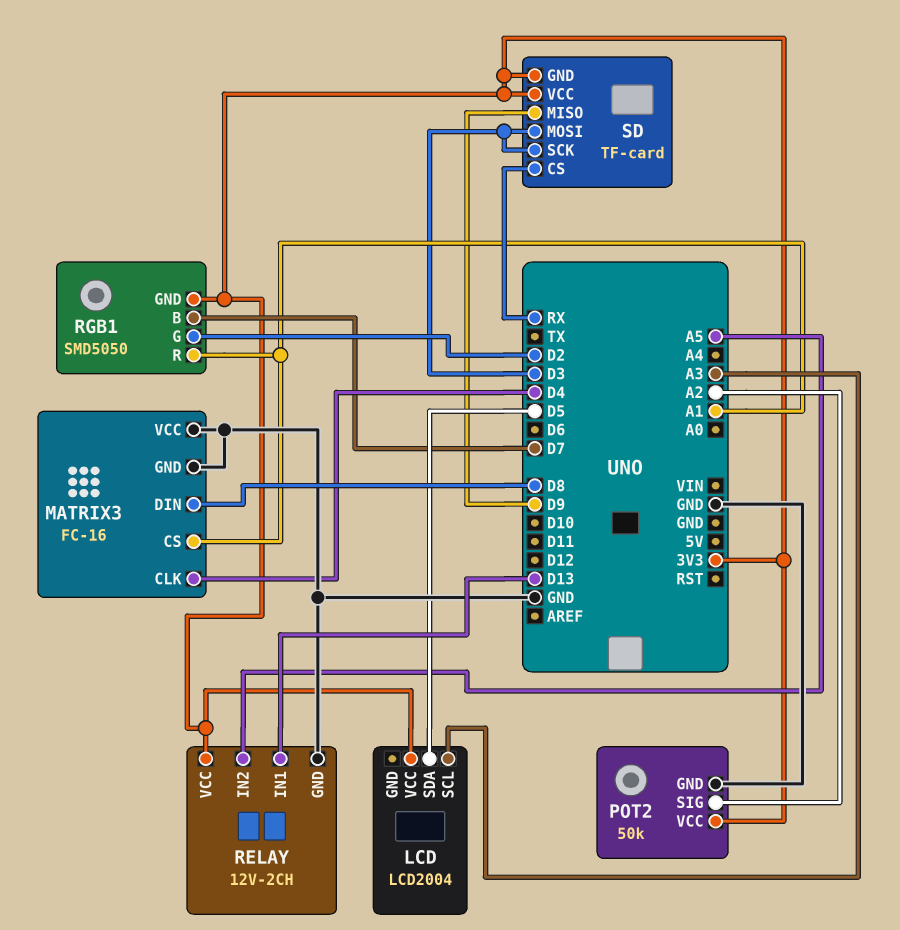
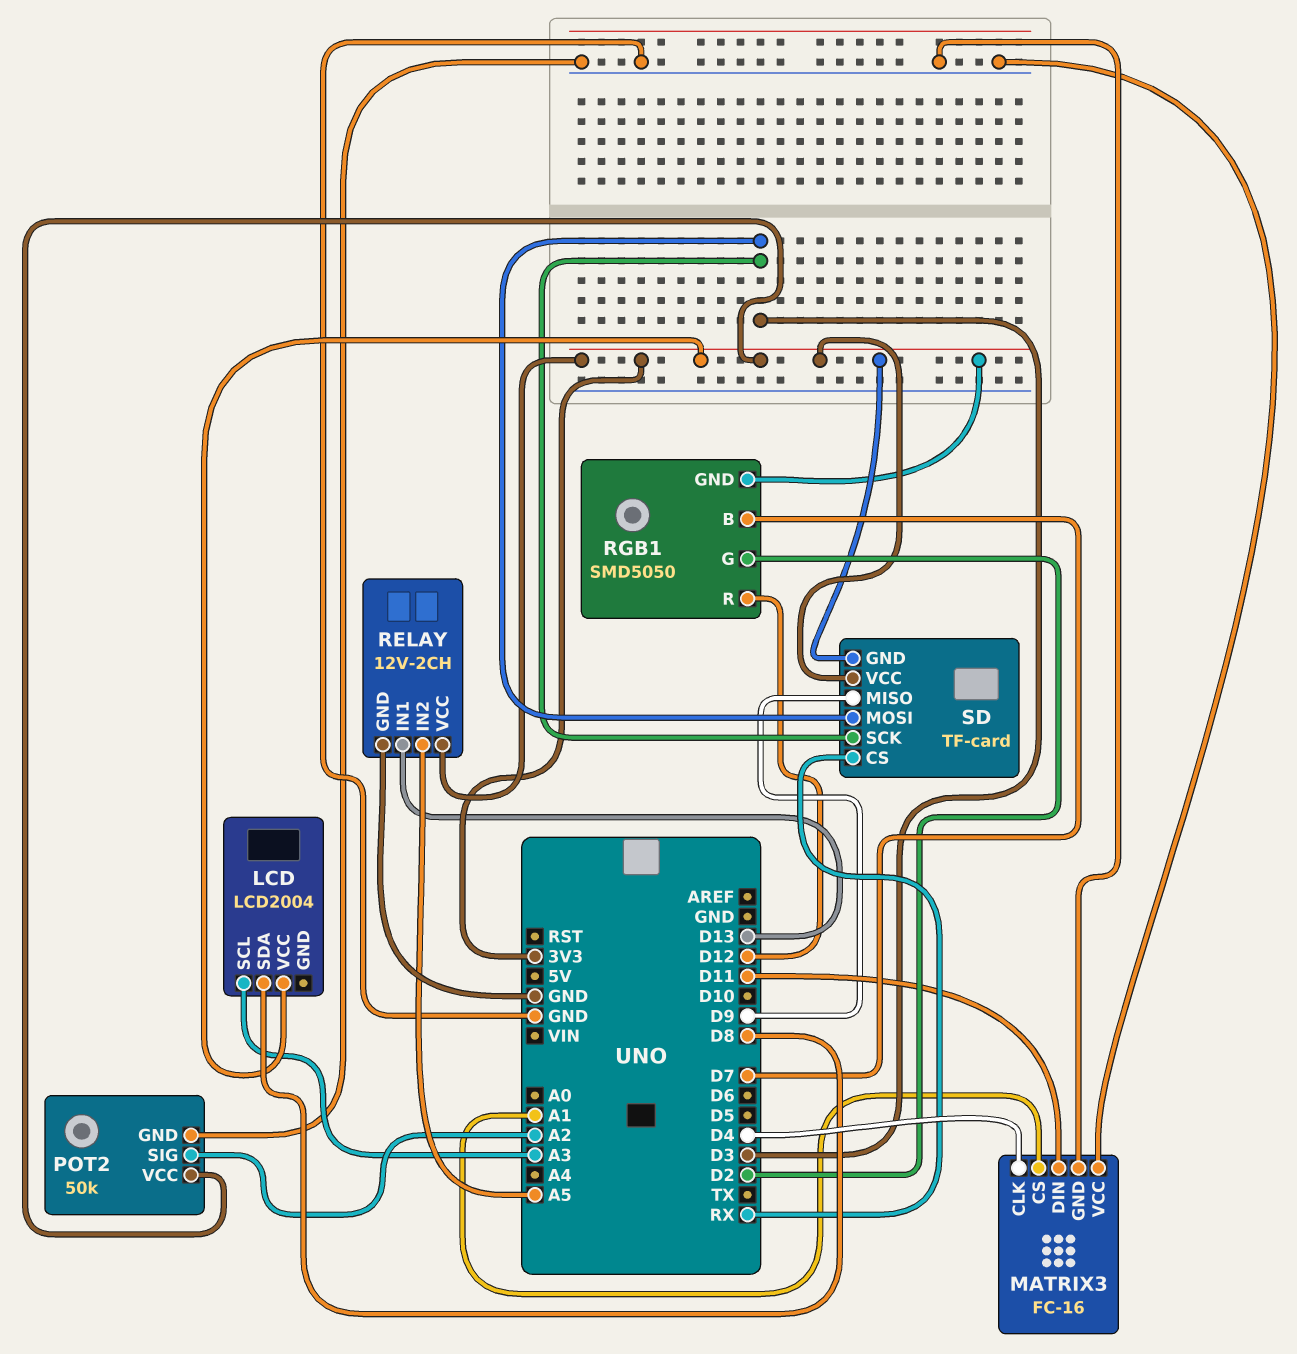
LCD pin SDA: D5 -> D8
MATRIX3 pin DIN: D8 -> D11
RGB1 pin R: A1 -> D12

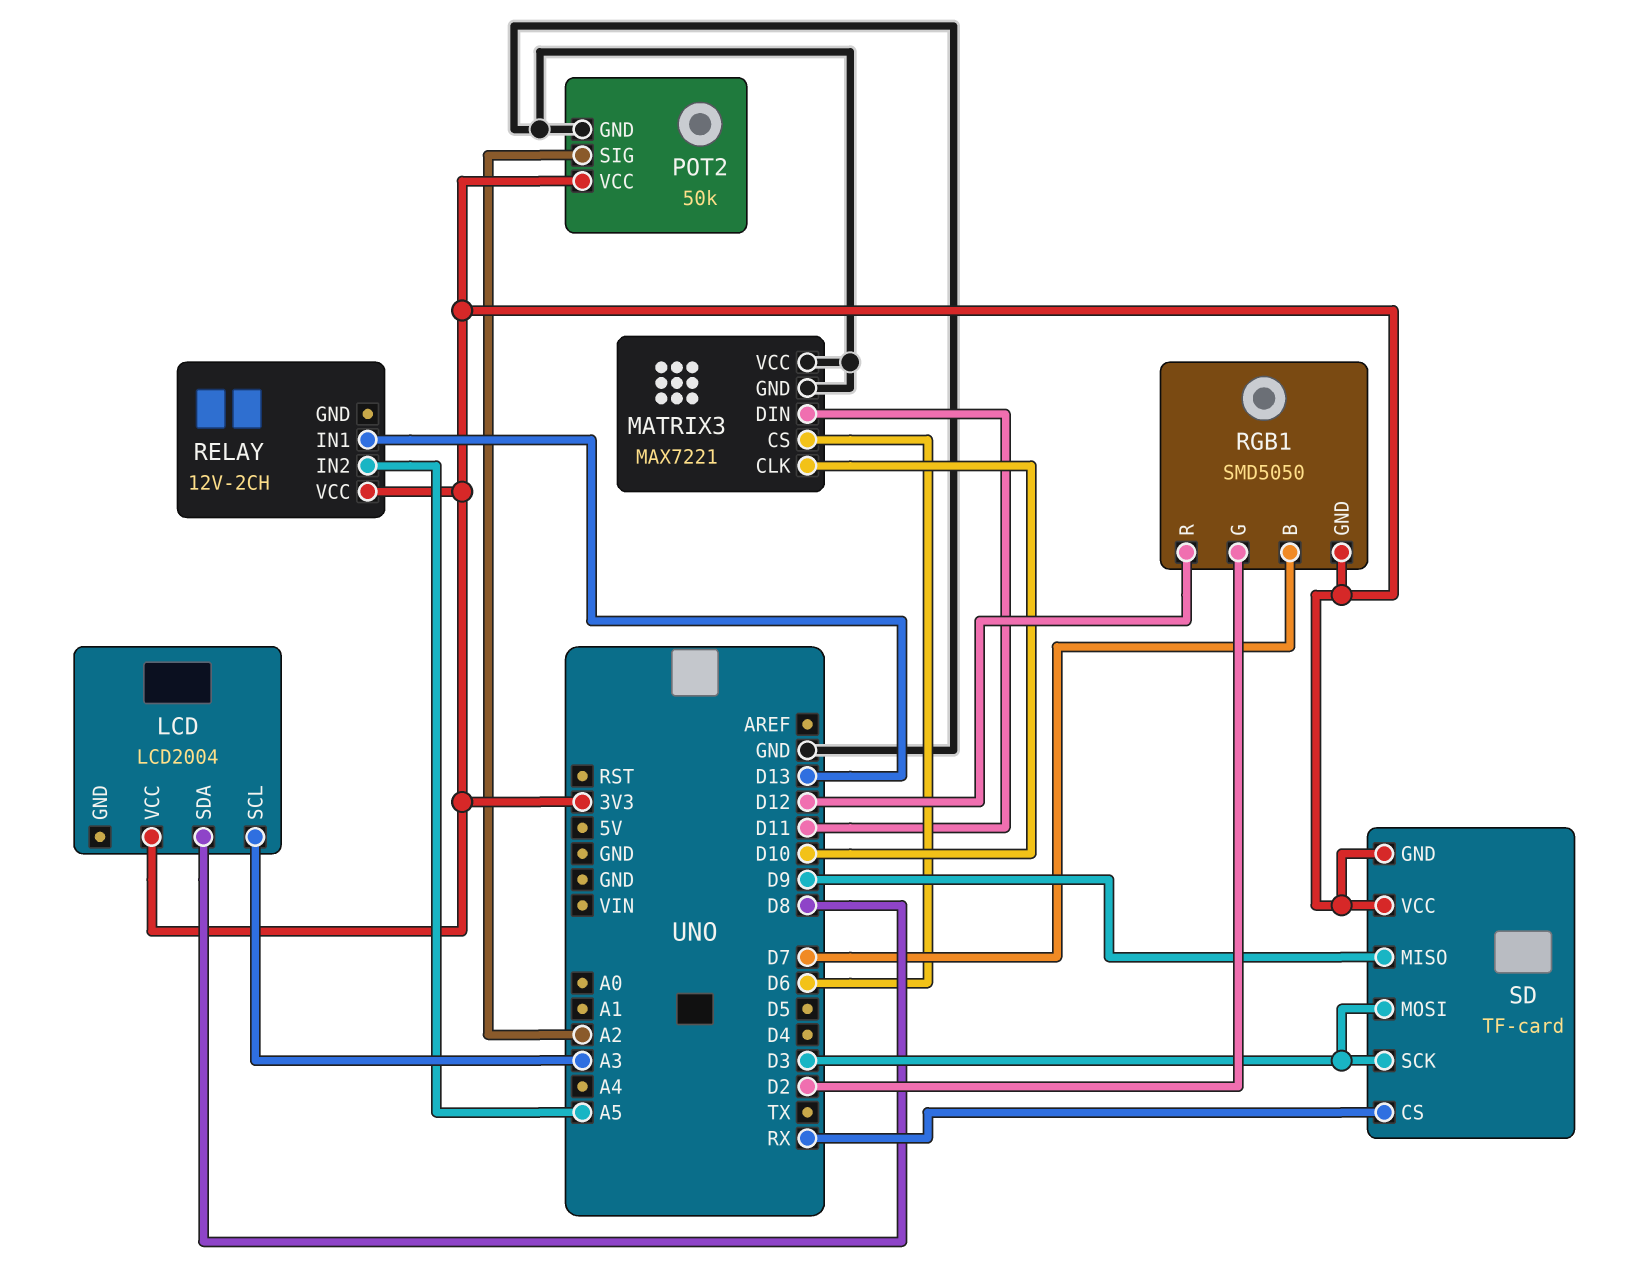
MATRIX3: FC-16 -> MAX7221
MATRIX3 pin CLK: D4 -> D10
MATRIX3 pin CS: A1 -> D6
RELAY pin GND: GND -> none

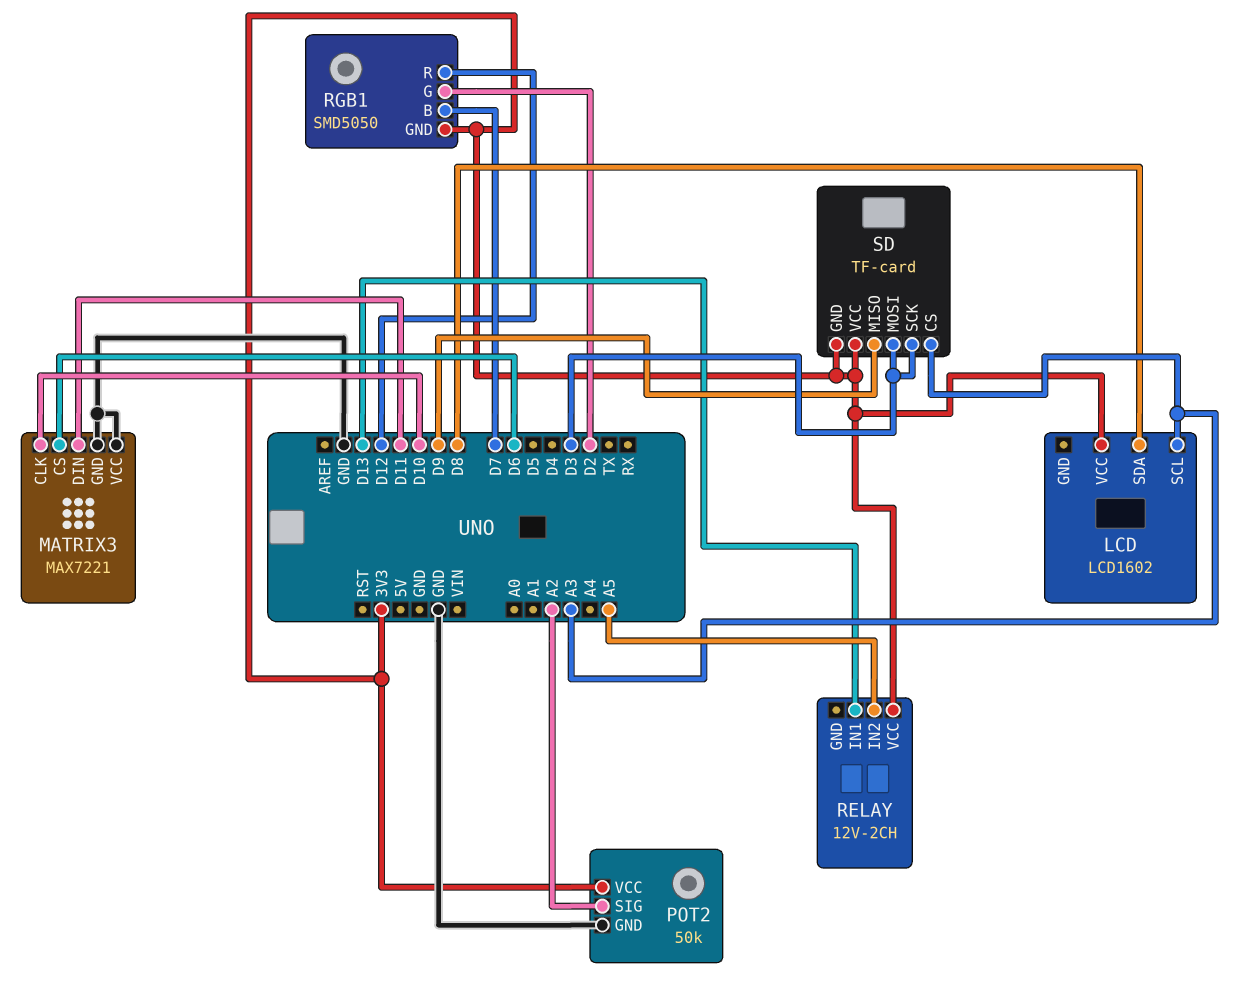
LCD: LCD2004 -> LCD1602
SD pin CS: RX -> A3

